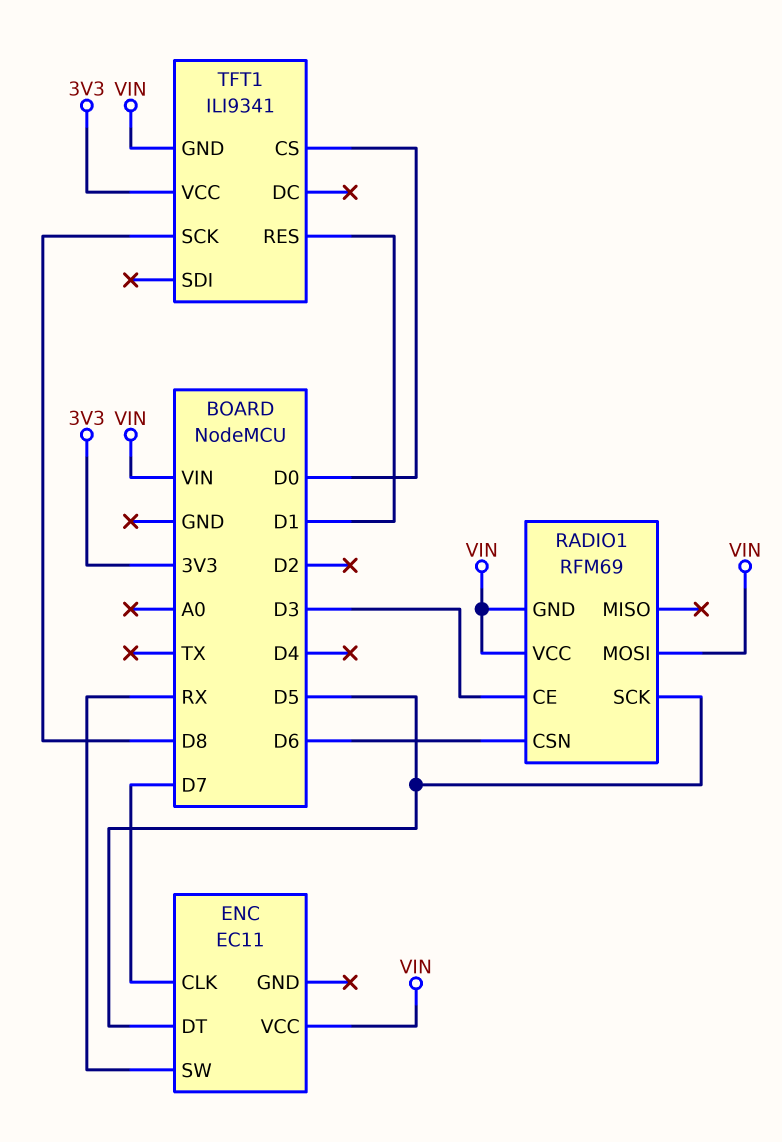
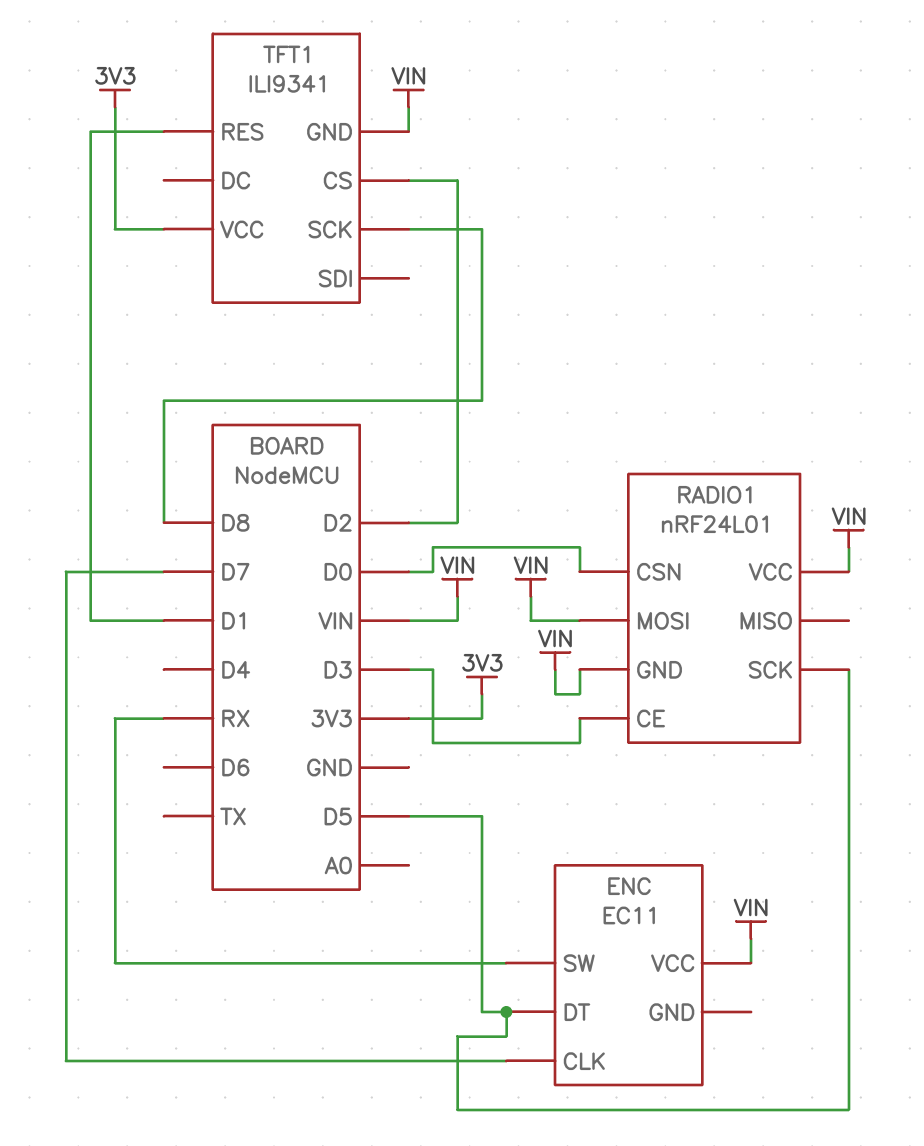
RADIO1: RFM69 -> nRF24L01
RADIO1 pin CSN: D6 -> D0
TFT1 pin CS: D0 -> D2

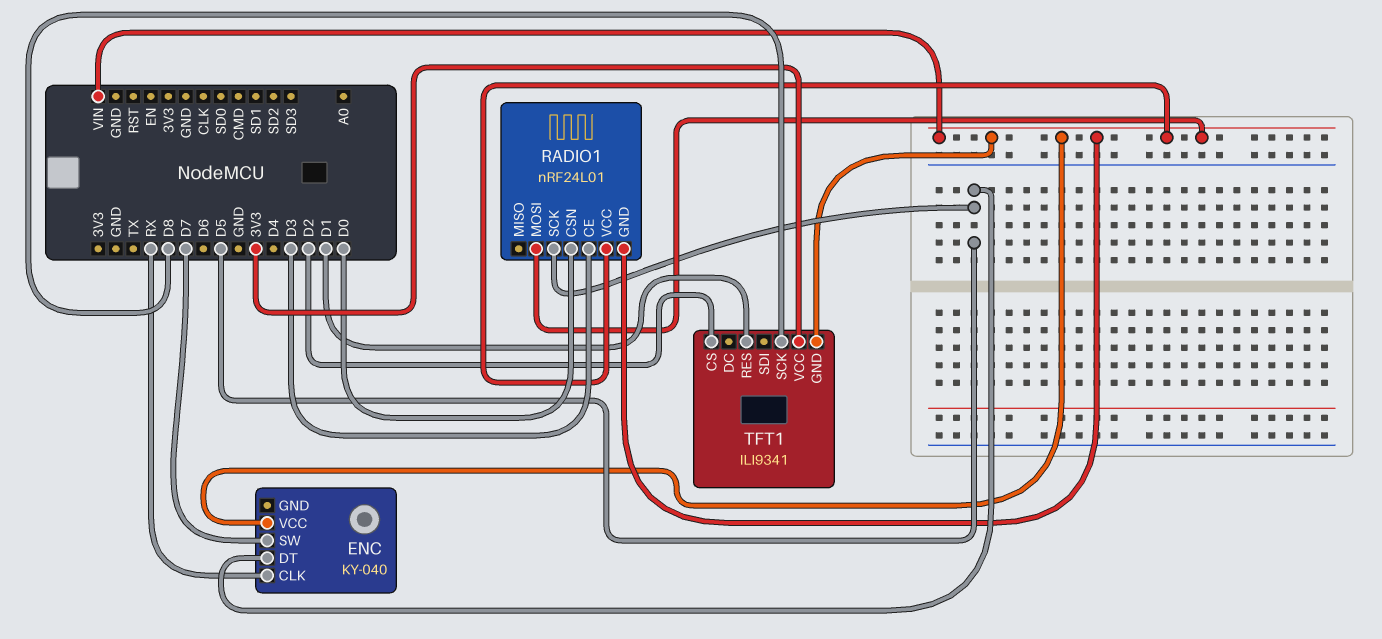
ENC: EC11 -> KY-040
ENC pin CLK: D7 -> RX
ENC pin SW: RX -> D7

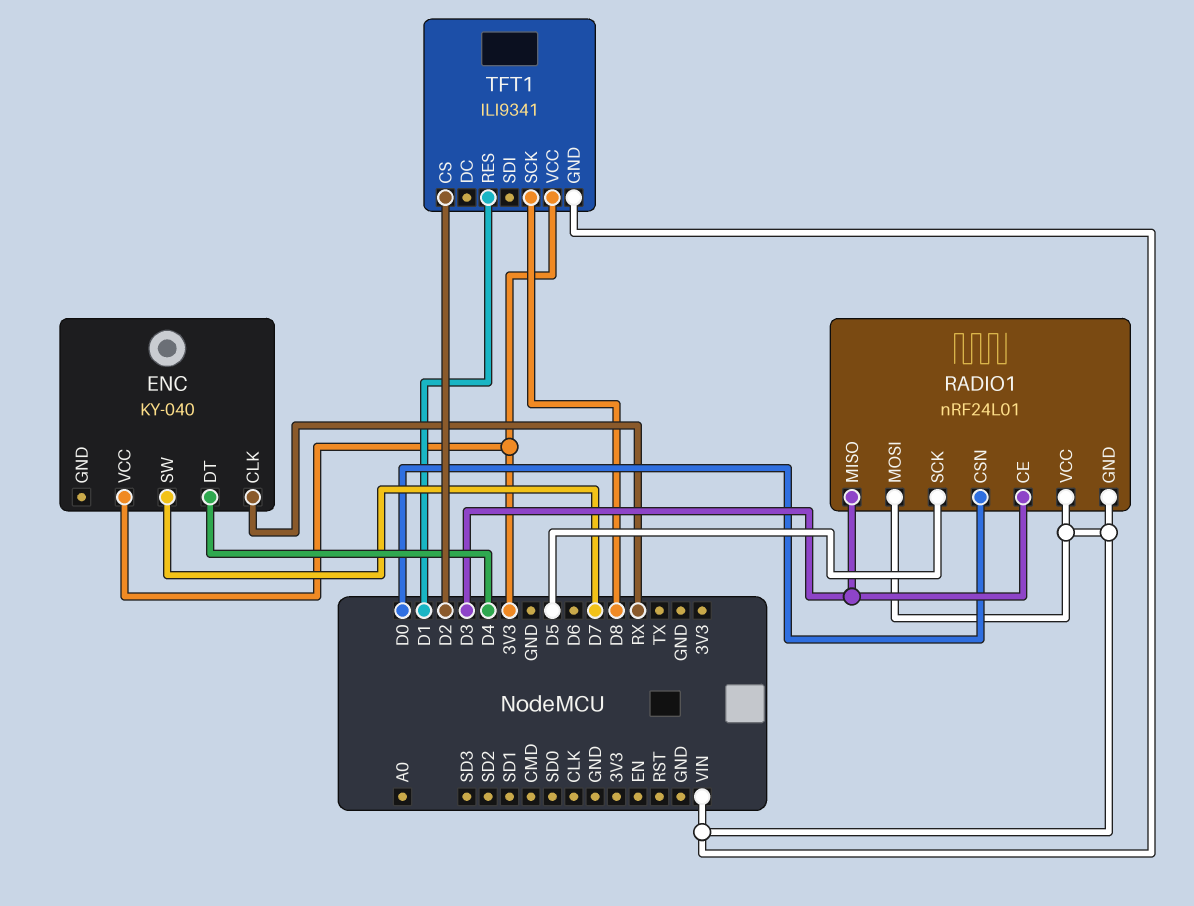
ENC pin DT: D5 -> D4
ENC pin VCC: VIN -> 3V3
RADIO1 pin MISO: none -> D3

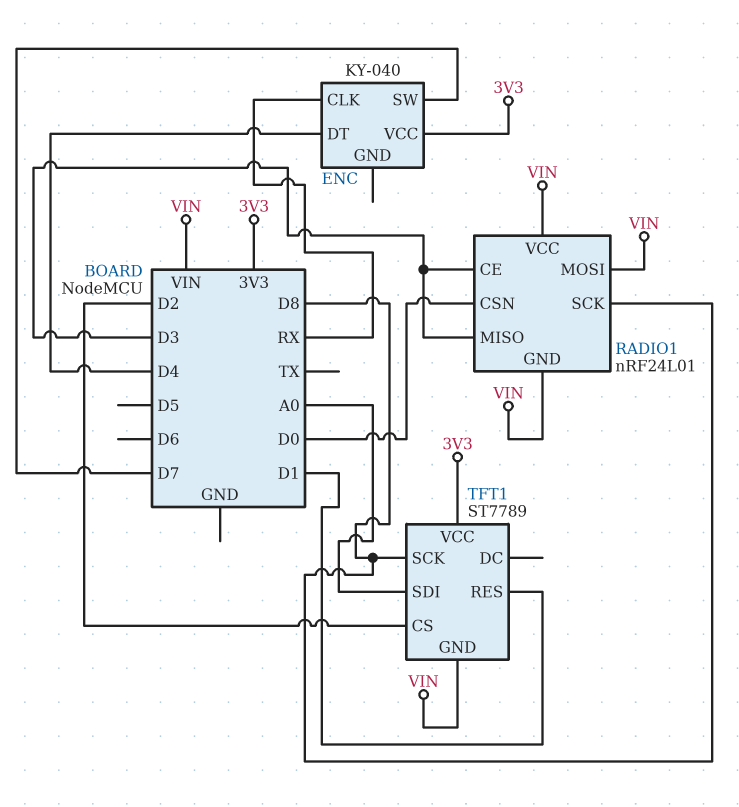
RADIO1 pin SCK: D5 -> D8
TFT1: ILI9341 -> ST7789
TFT1 pin SDI: none -> A0

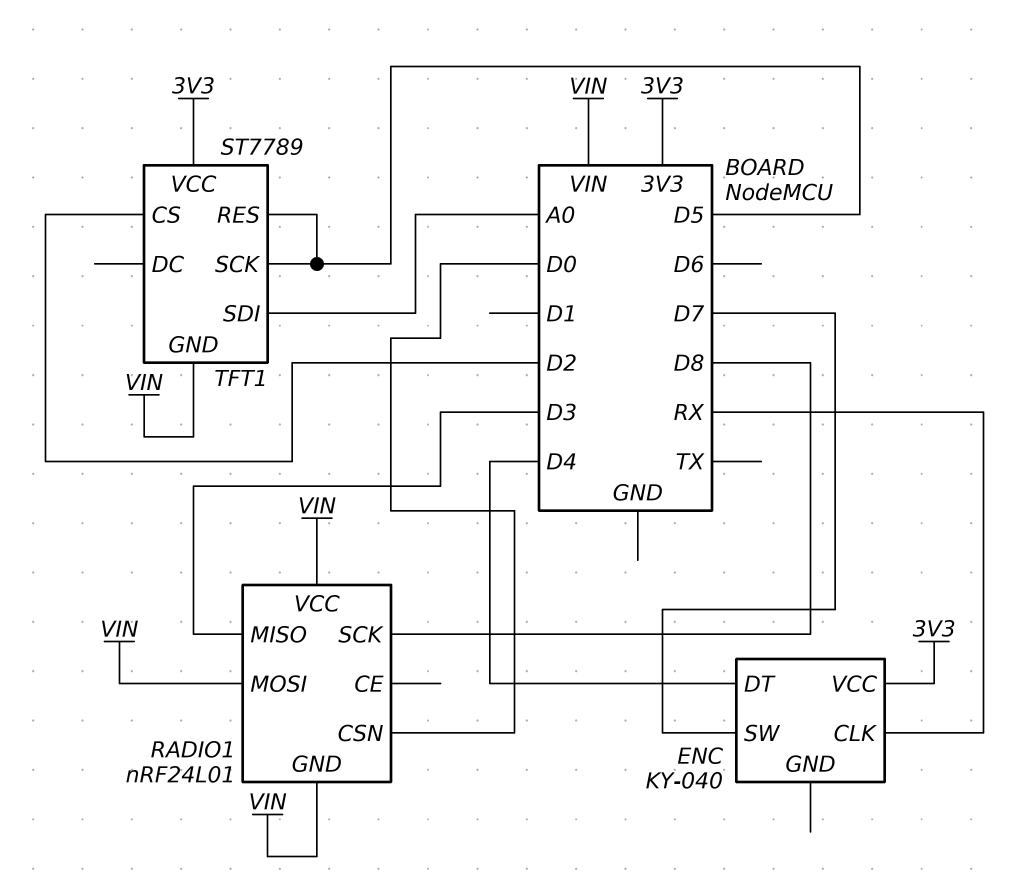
RADIO1 pin CE: D3 -> none
TFT1 pin RES: D1 -> D5
TFT1 pin SCK: D8 -> D5

